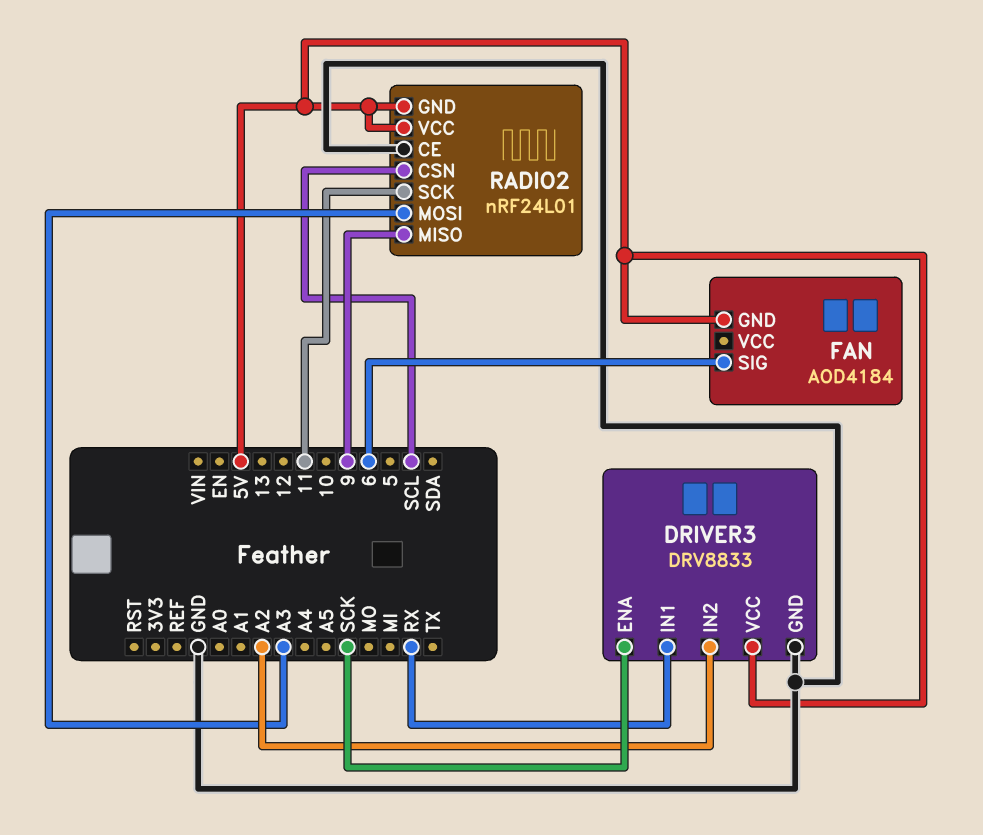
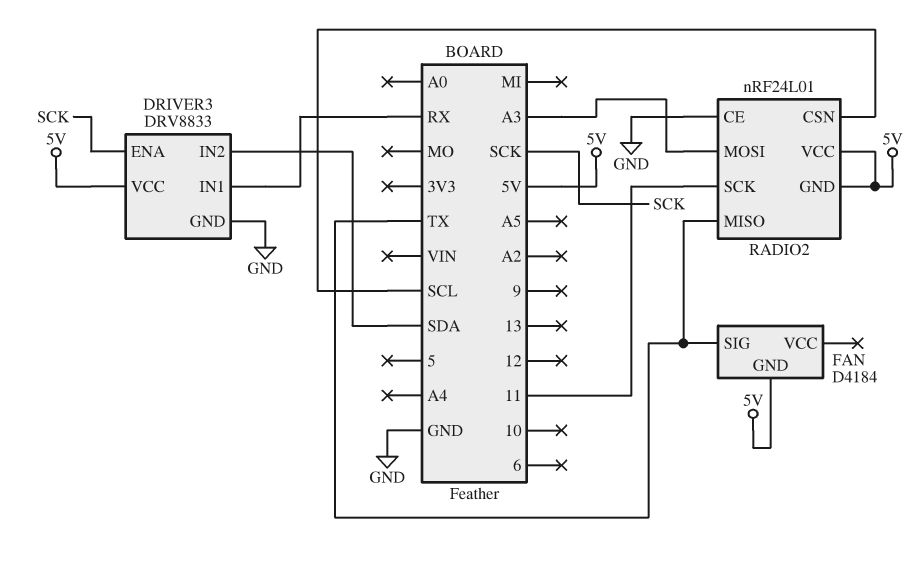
DRIVER3 pin IN2: A2 -> SDA
FAN: AOD4184 -> D4184
FAN pin SIG: 6 -> TX
RADIO2 pin MISO: 9 -> TX

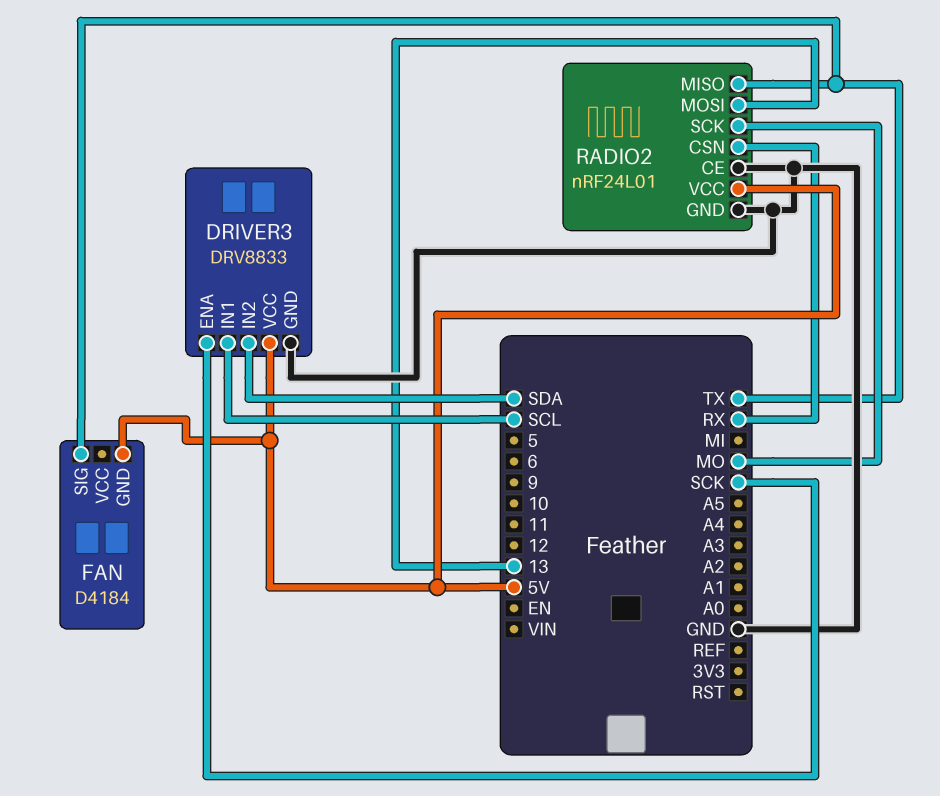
DRIVER3 pin IN1: RX -> SCL
RADIO2 pin CSN: SCL -> RX
RADIO2 pin GND: 5V -> GND
RADIO2 pin MOSI: A3 -> 13
RADIO2 pin SCK: 11 -> MO

